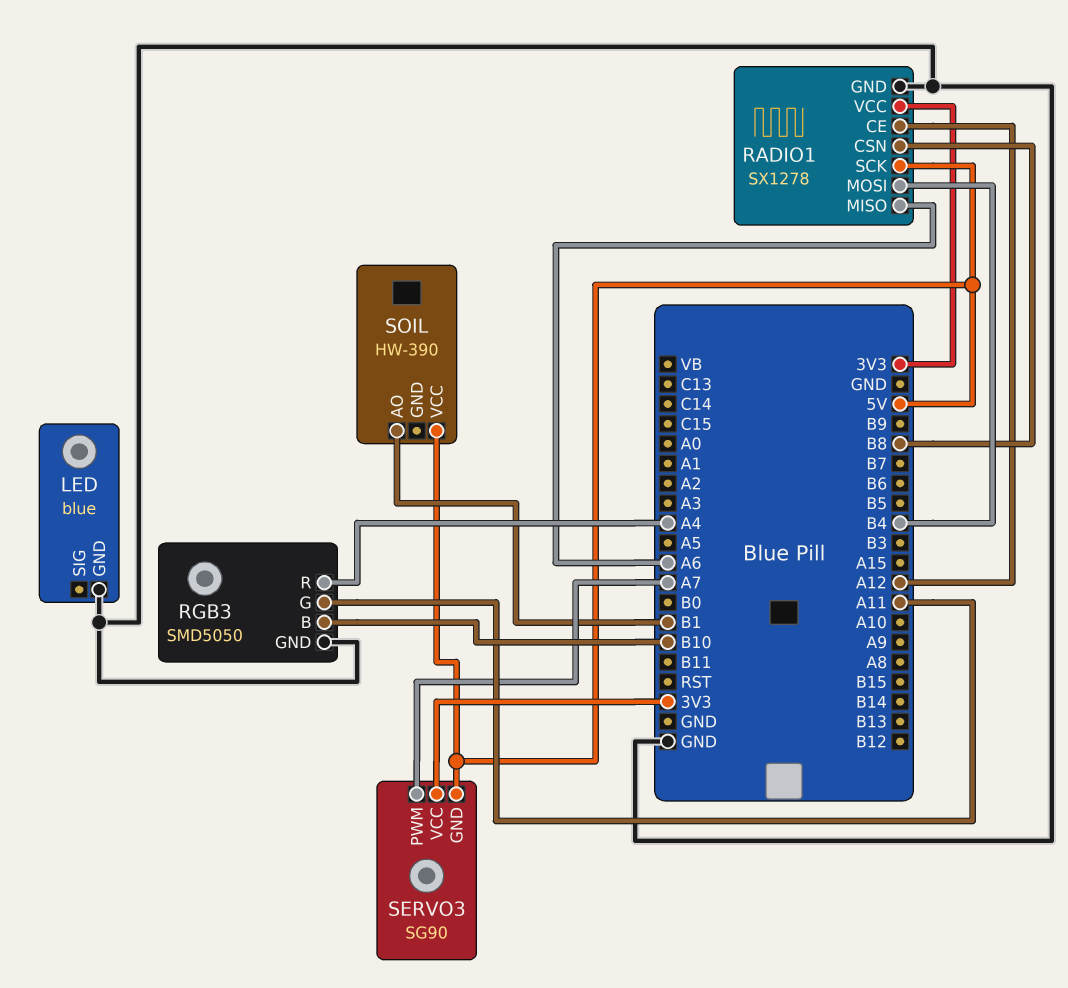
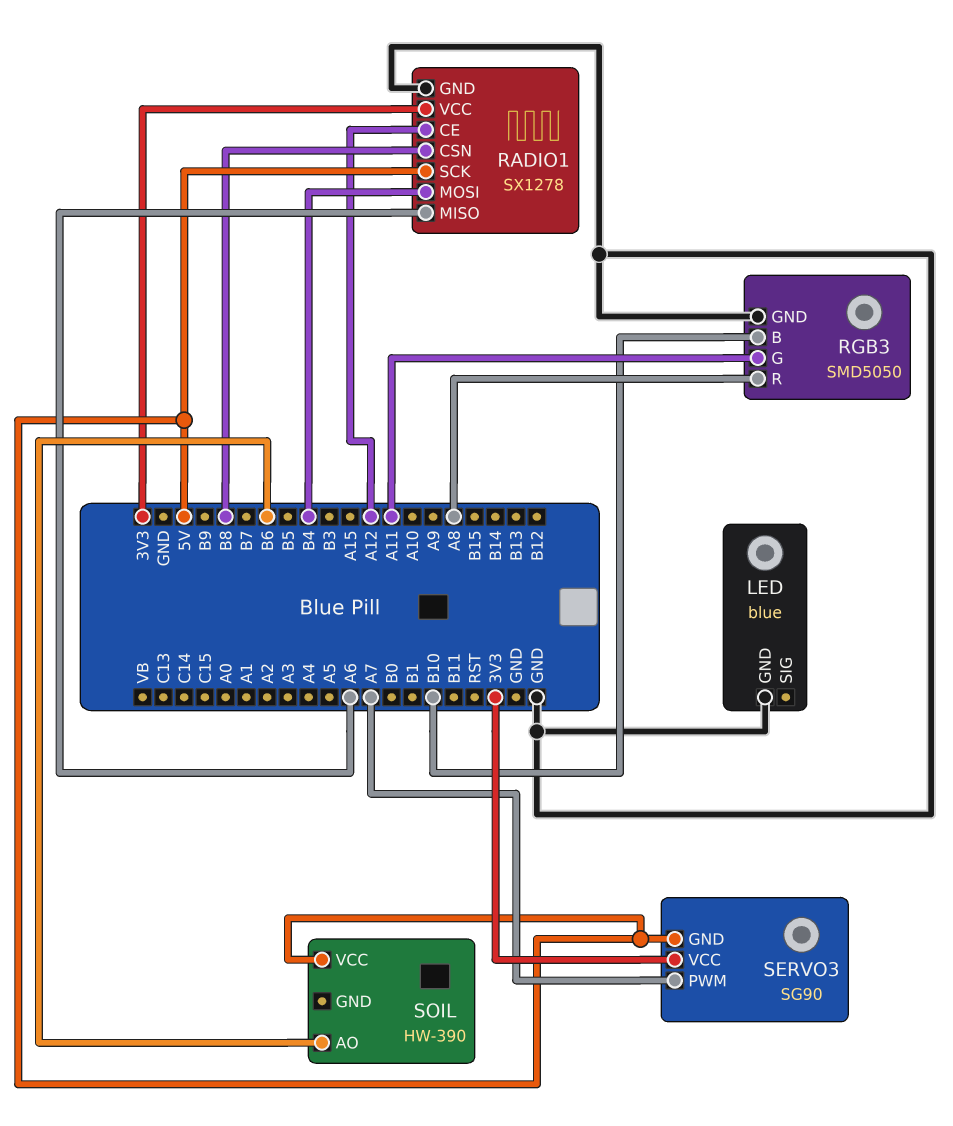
RGB3 pin R: A4 -> A8
SOIL pin AO: B1 -> B6

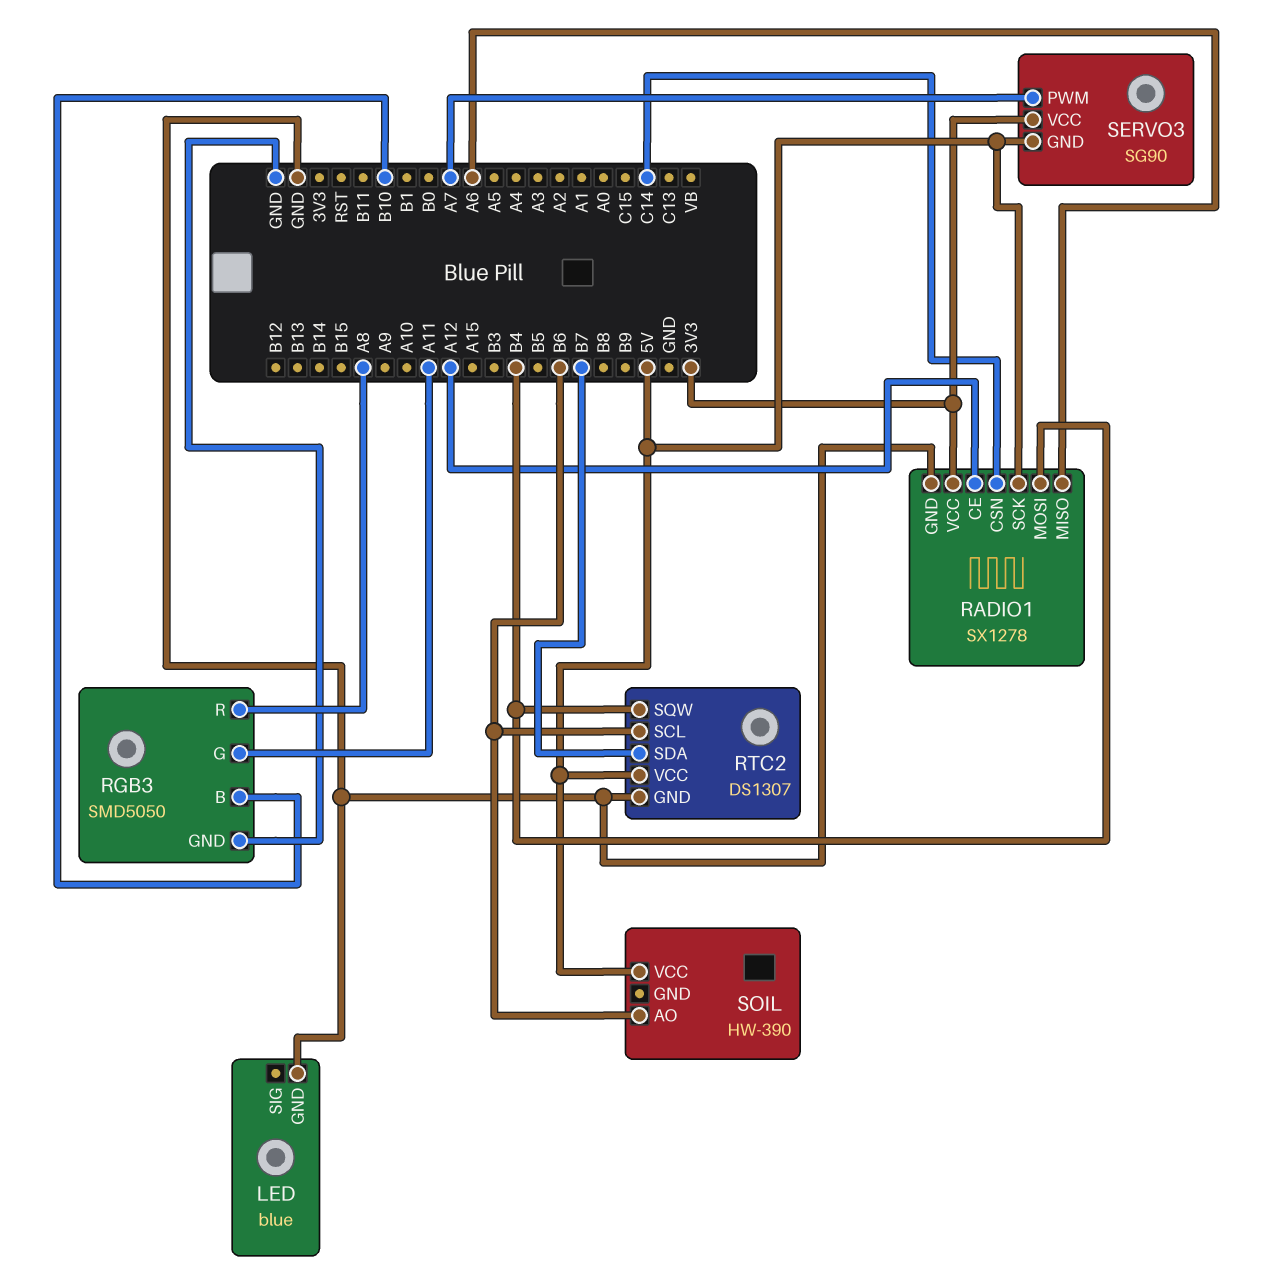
RADIO1 pin CSN: B8 -> C14
RTC2: none -> DS1307
RTC2 pin GND: none -> GND
RTC2 pin SCL: none -> B6
RTC2 pin SDA: none -> B7
RTC2 pin SQW: none -> B4
RTC2 pin VCC: none -> 5V

